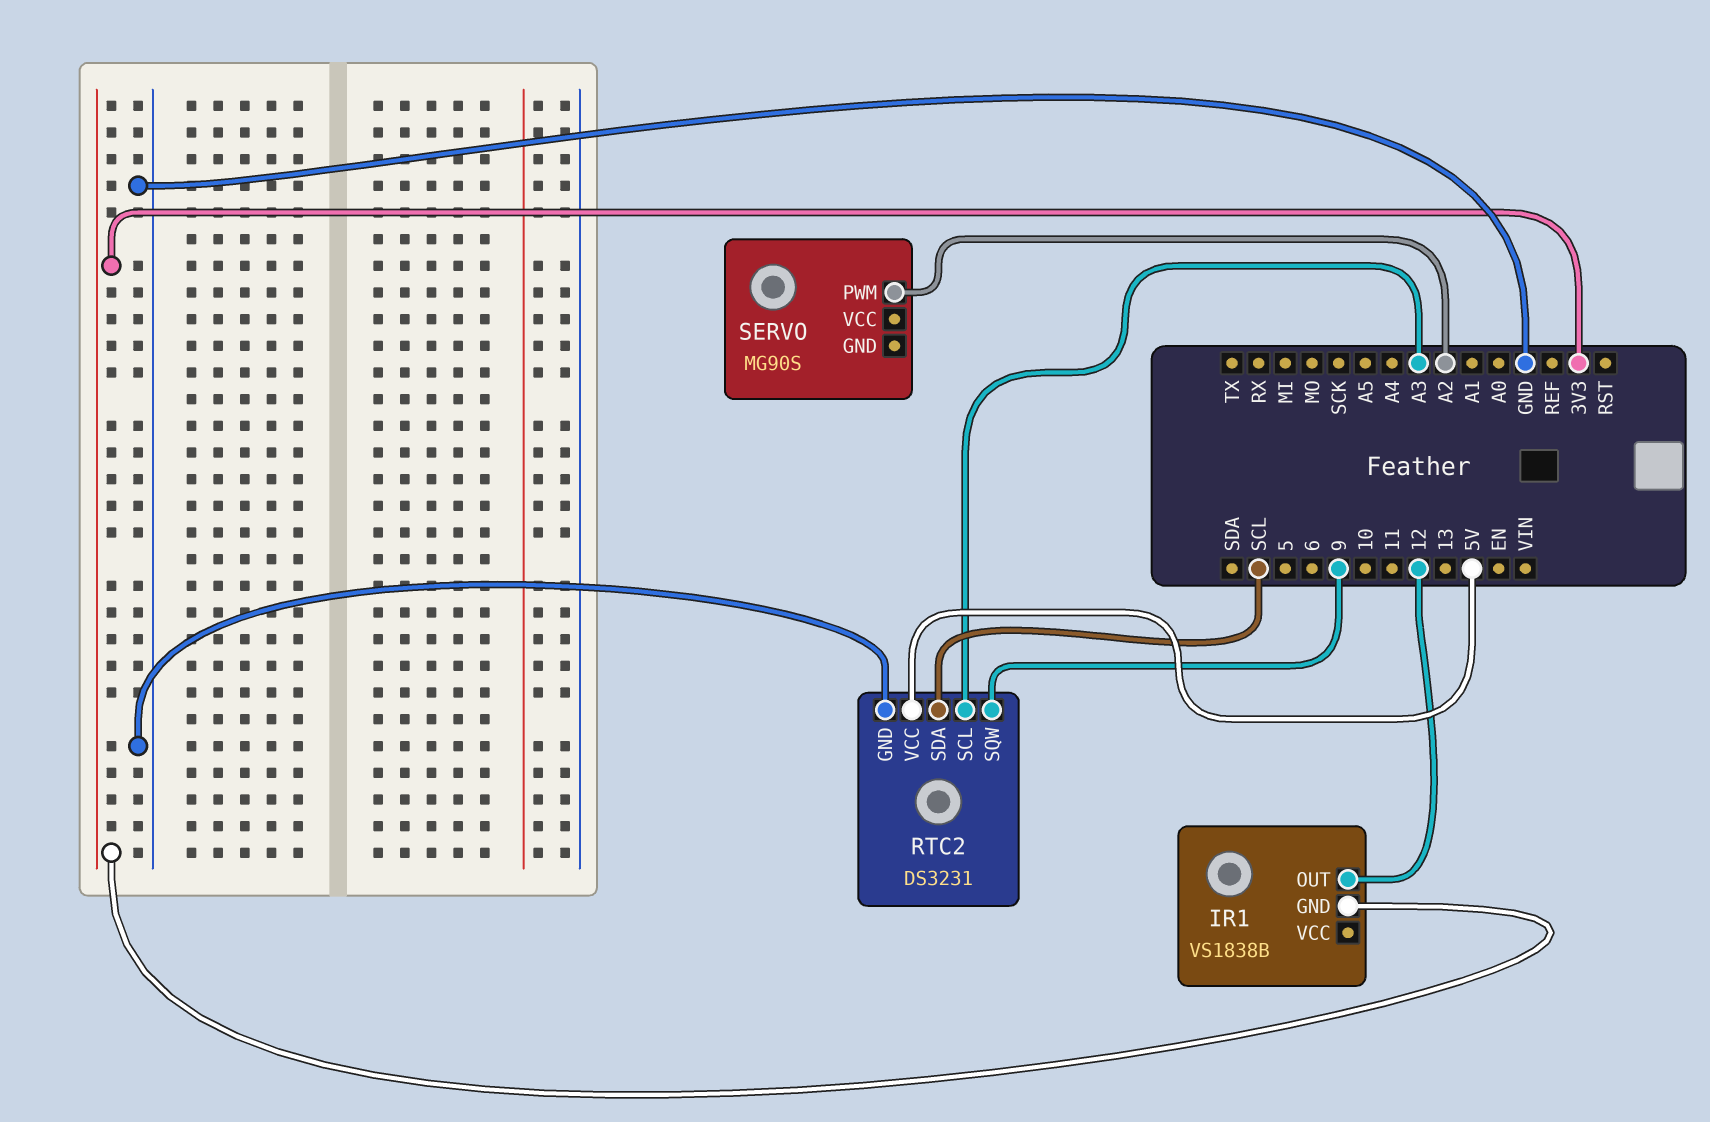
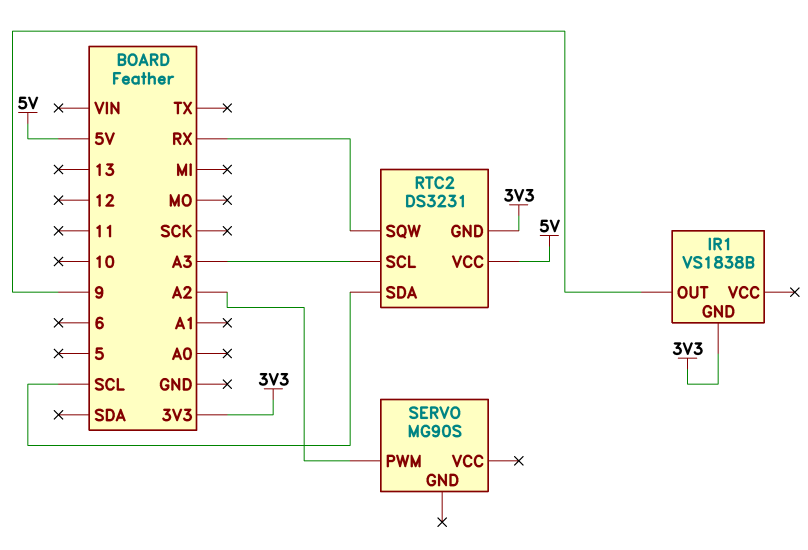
IR1 pin OUT: 12 -> 9
RTC2 pin GND: GND -> 3V3
RTC2 pin SQW: 9 -> RX

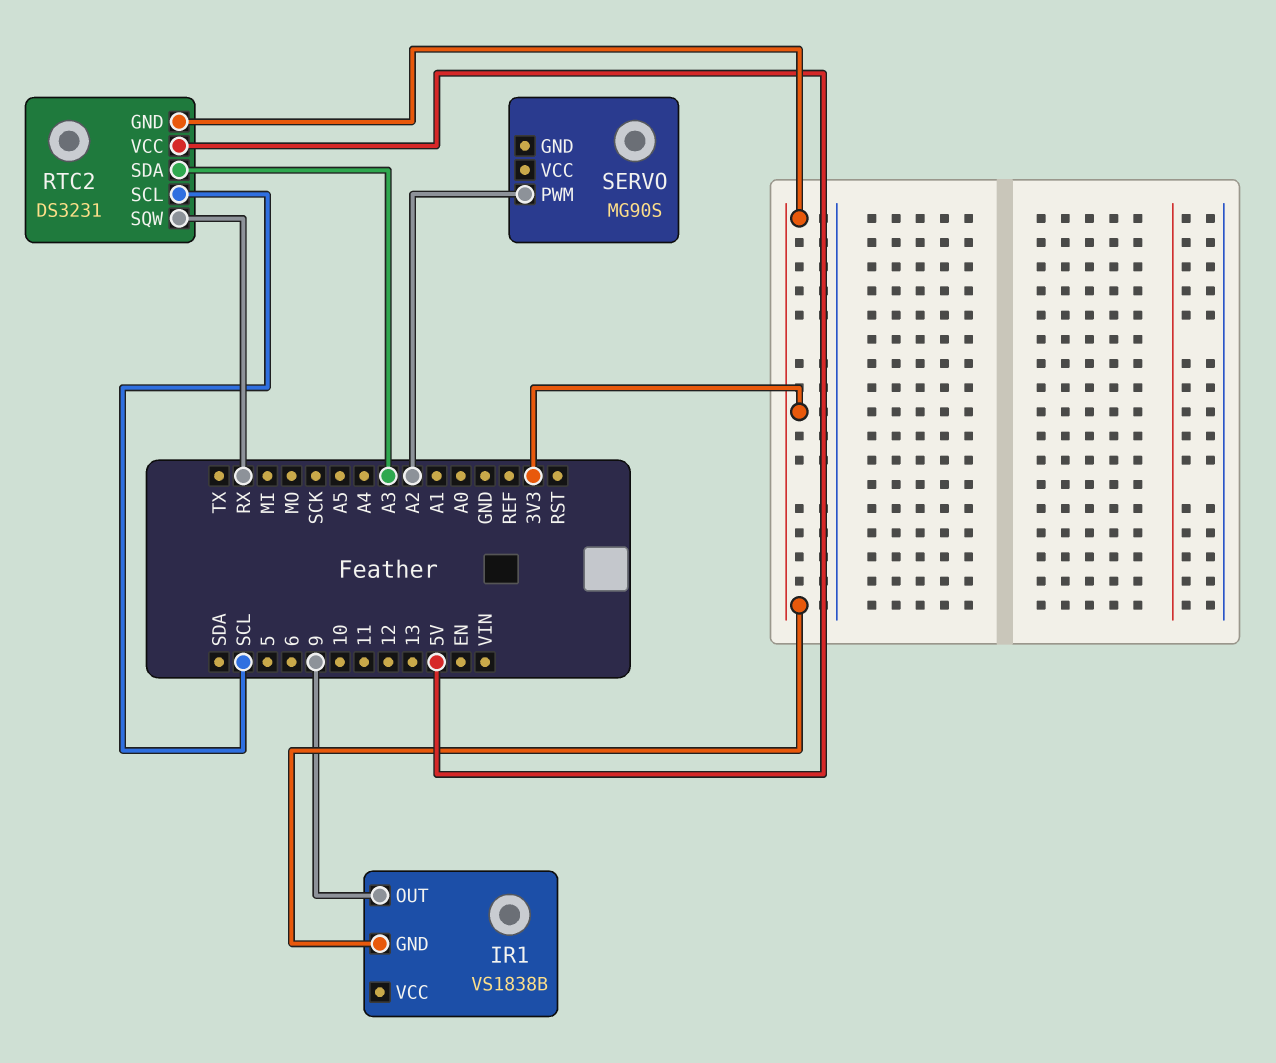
RTC2 pin SCL: A3 -> SCL
RTC2 pin SDA: SCL -> A3

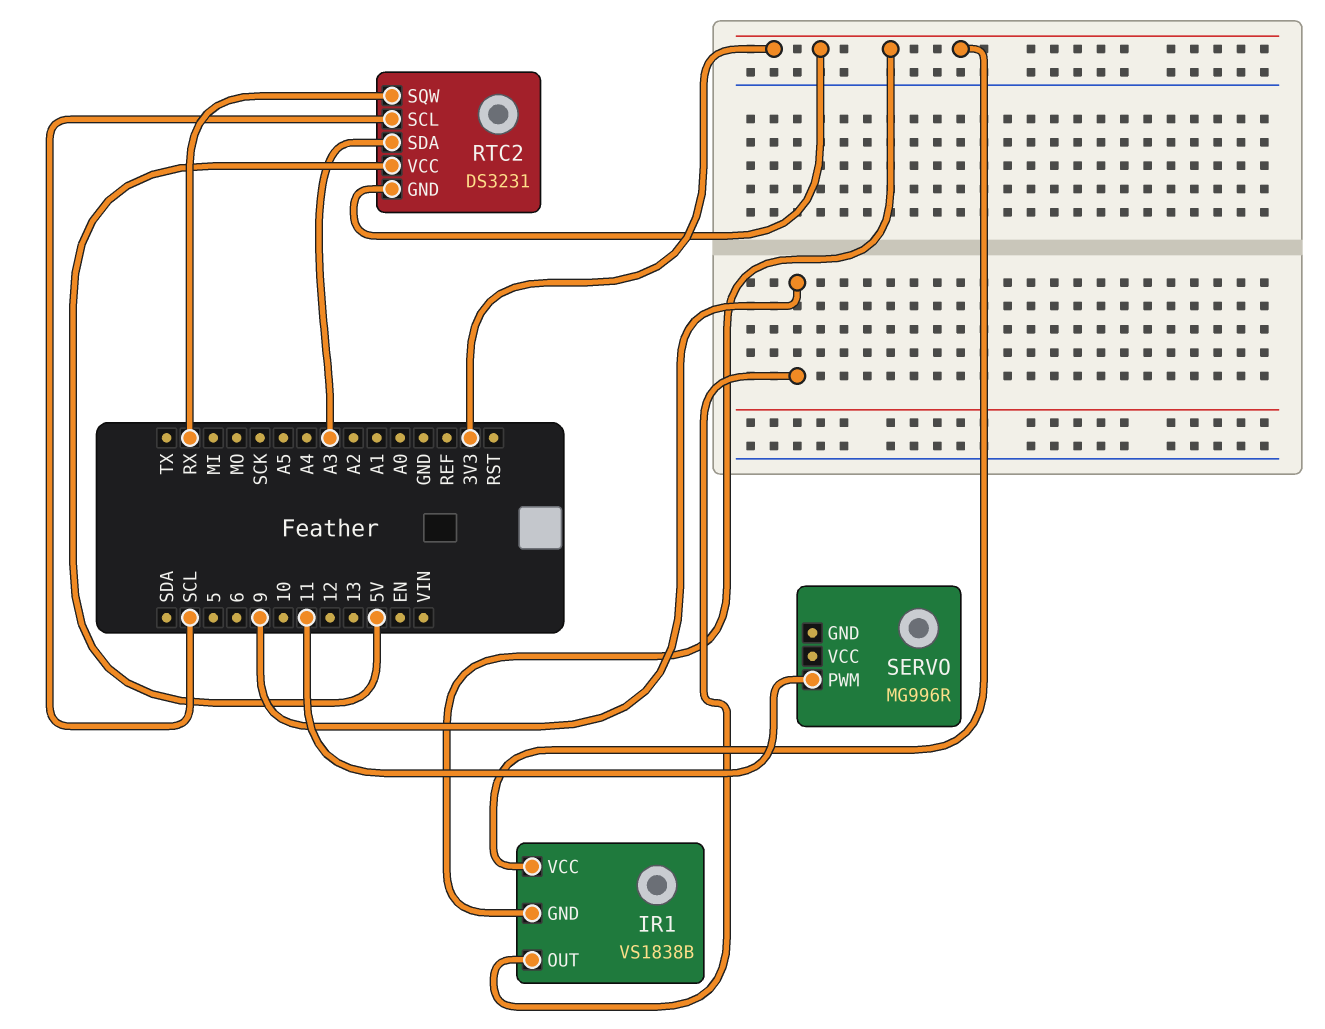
IR1 pin VCC: none -> 3V3
SERVO: MG90S -> MG996R
SERVO pin PWM: A2 -> 11

